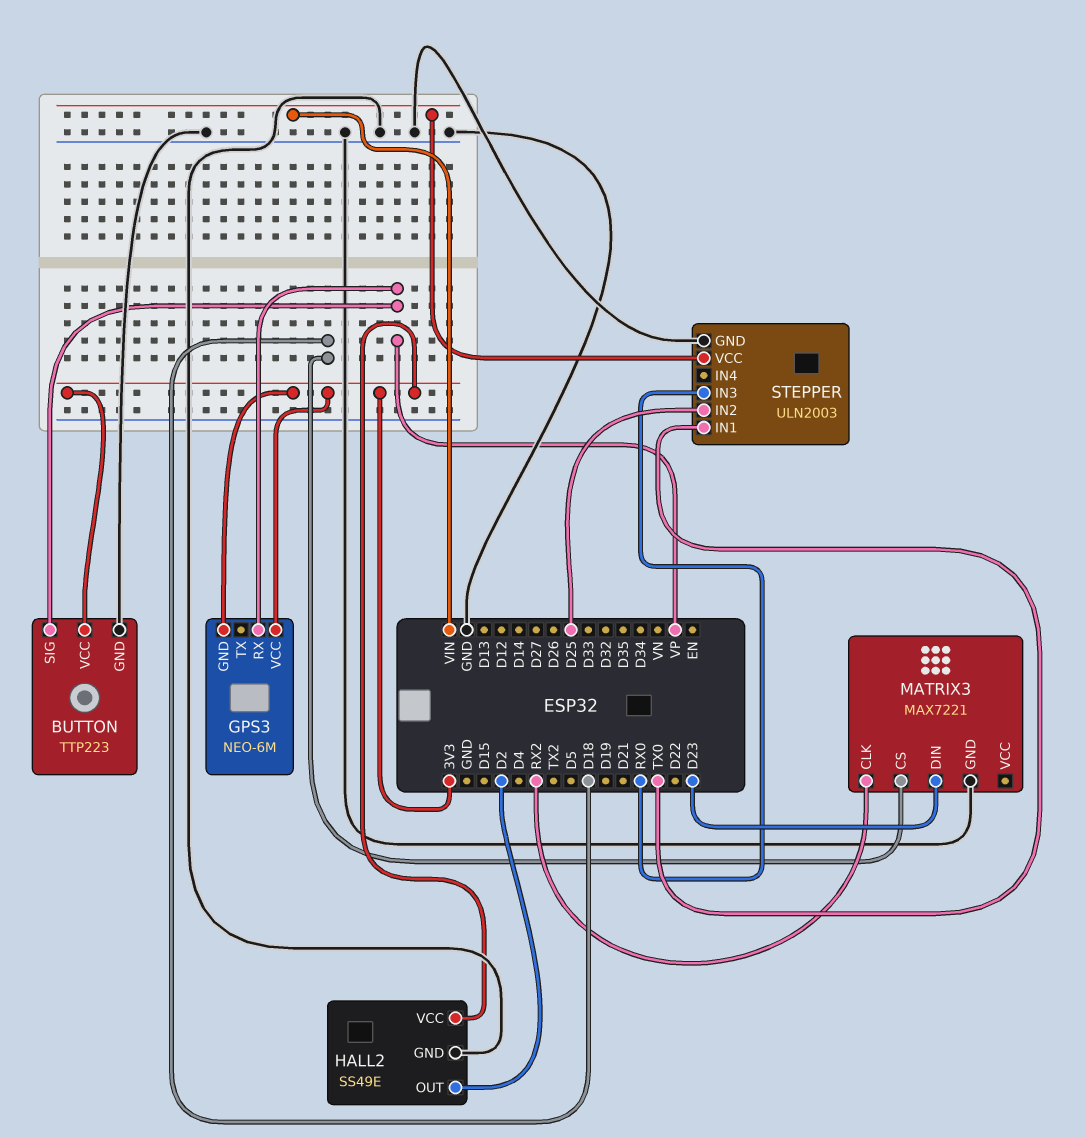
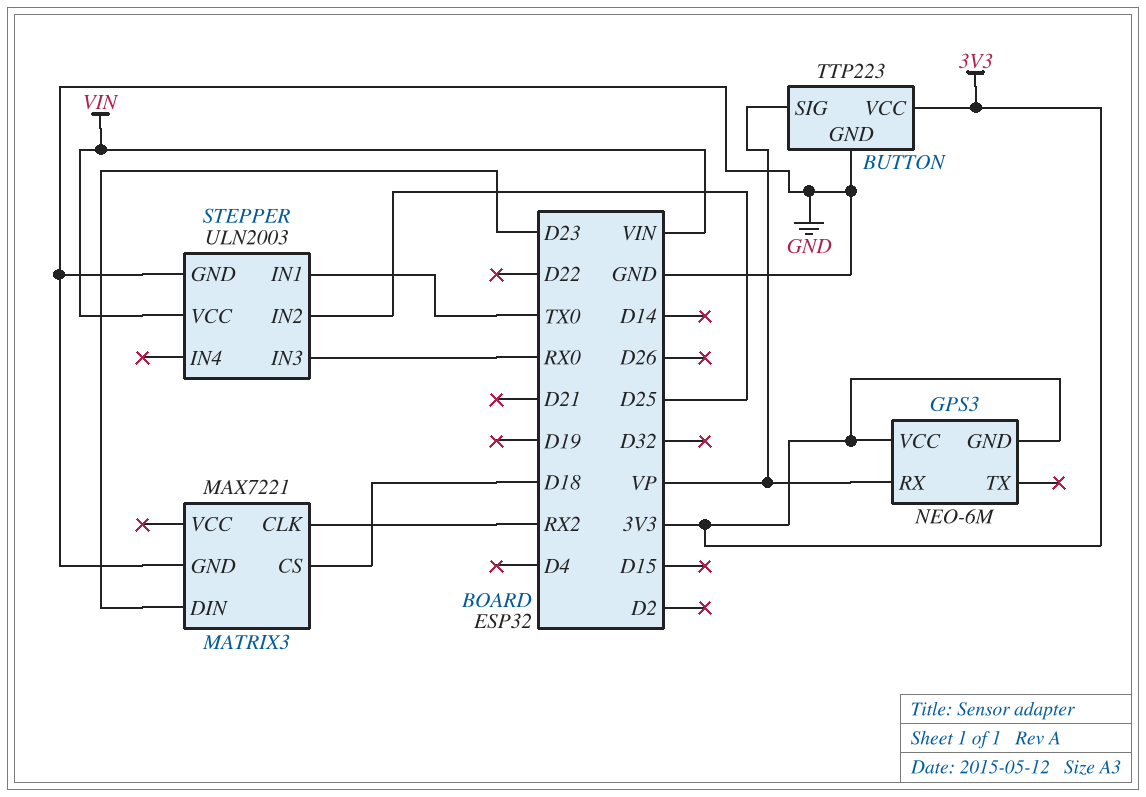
HALL2: SS49E -> none
HALL2 pin GND: GND -> none
HALL2 pin OUT: D2 -> none
HALL2 pin VCC: 3V3 -> none

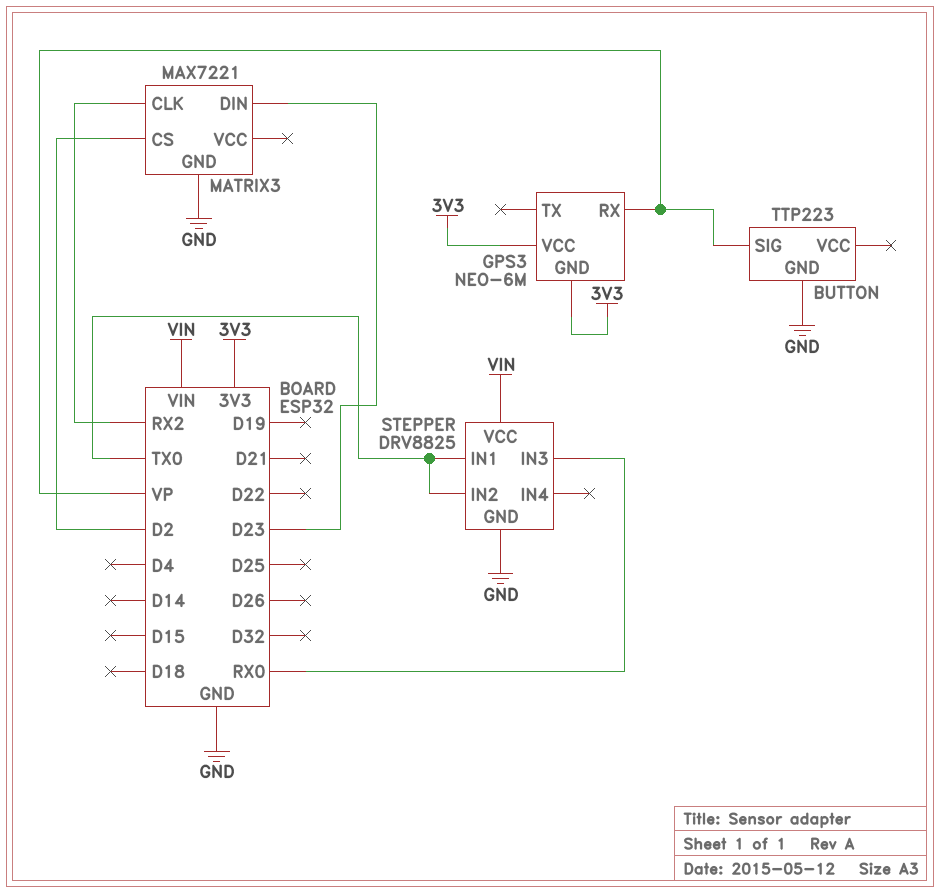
BUTTON pin VCC: 3V3 -> none
MATRIX3 pin CS: D18 -> D2
STEPPER: ULN2003 -> DRV8825
STEPPER pin IN2: D25 -> TX0

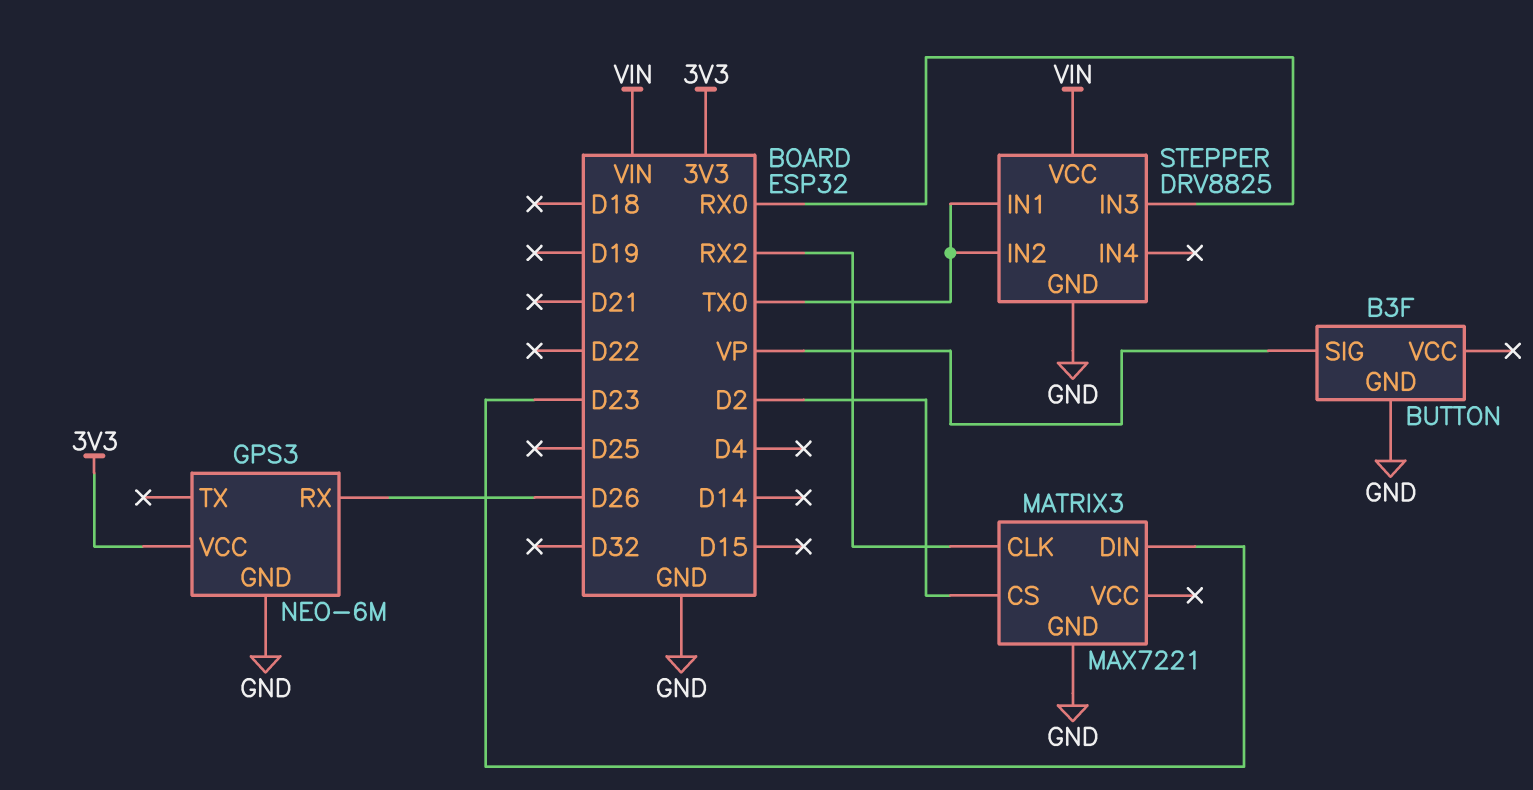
BUTTON: TTP223 -> B3F
GPS3 pin GND: 3V3 -> GND
GPS3 pin RX: VP -> D26

